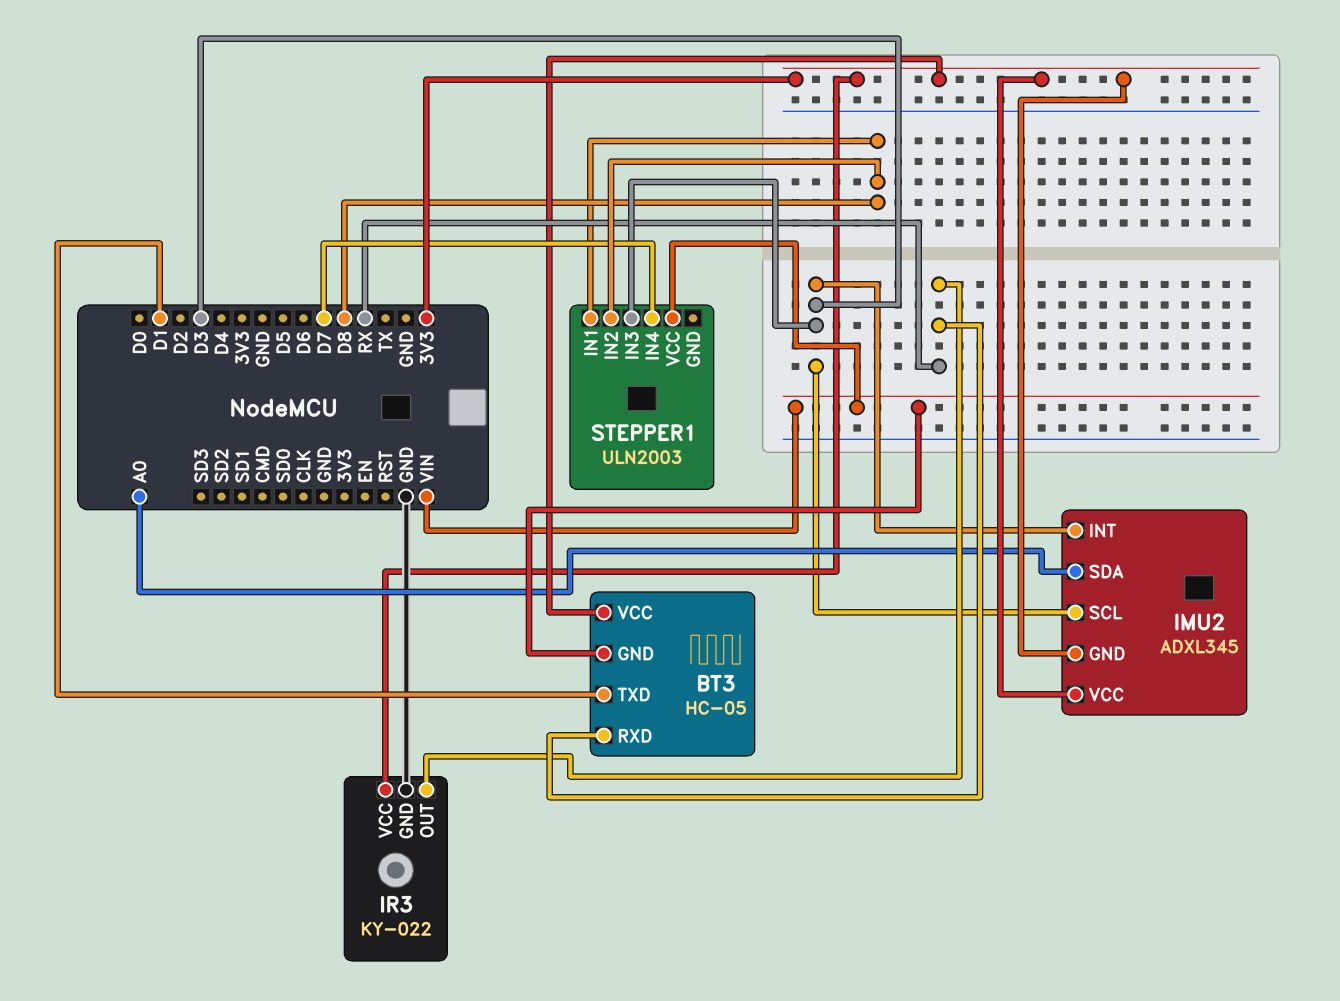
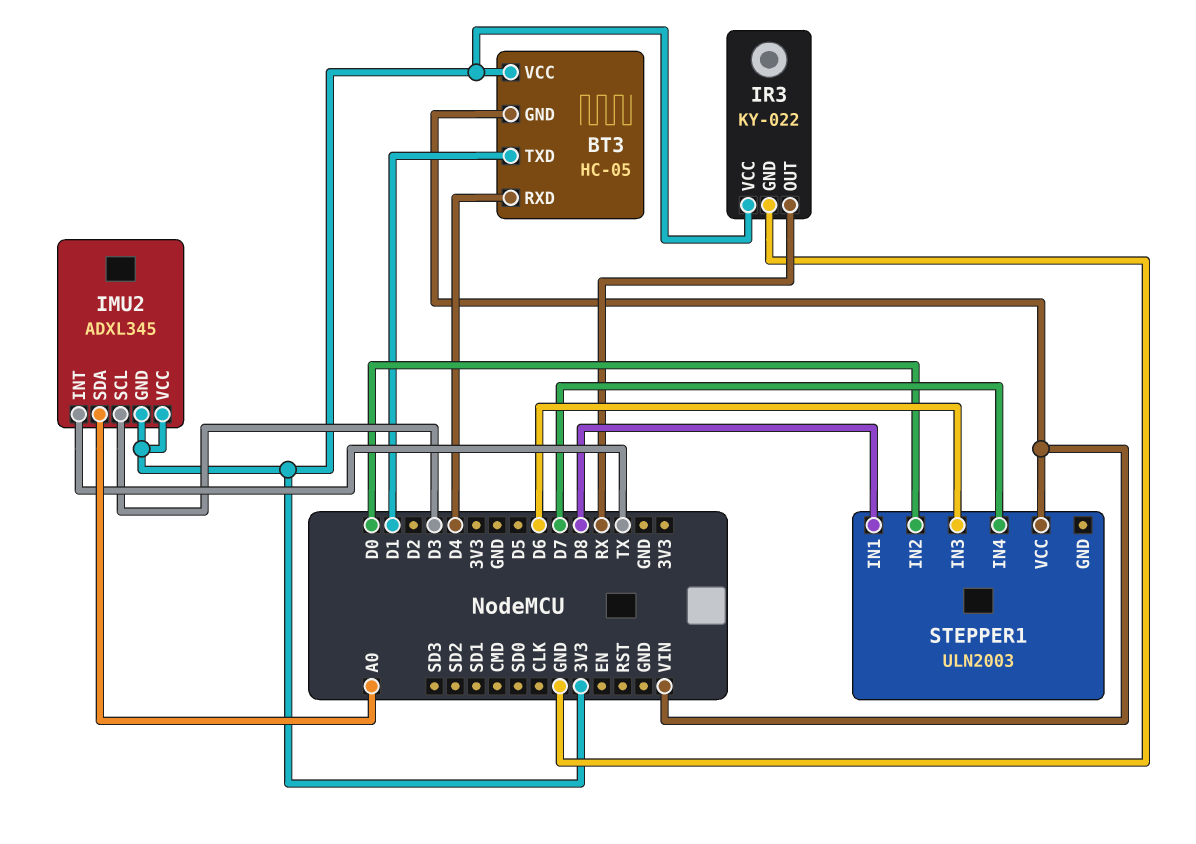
BT3 pin RXD: RX -> D4
IMU2 pin INT: D3 -> TX
STEPPER1 pin IN2: D8 -> D0
STEPPER1 pin IN3: D3 -> D6

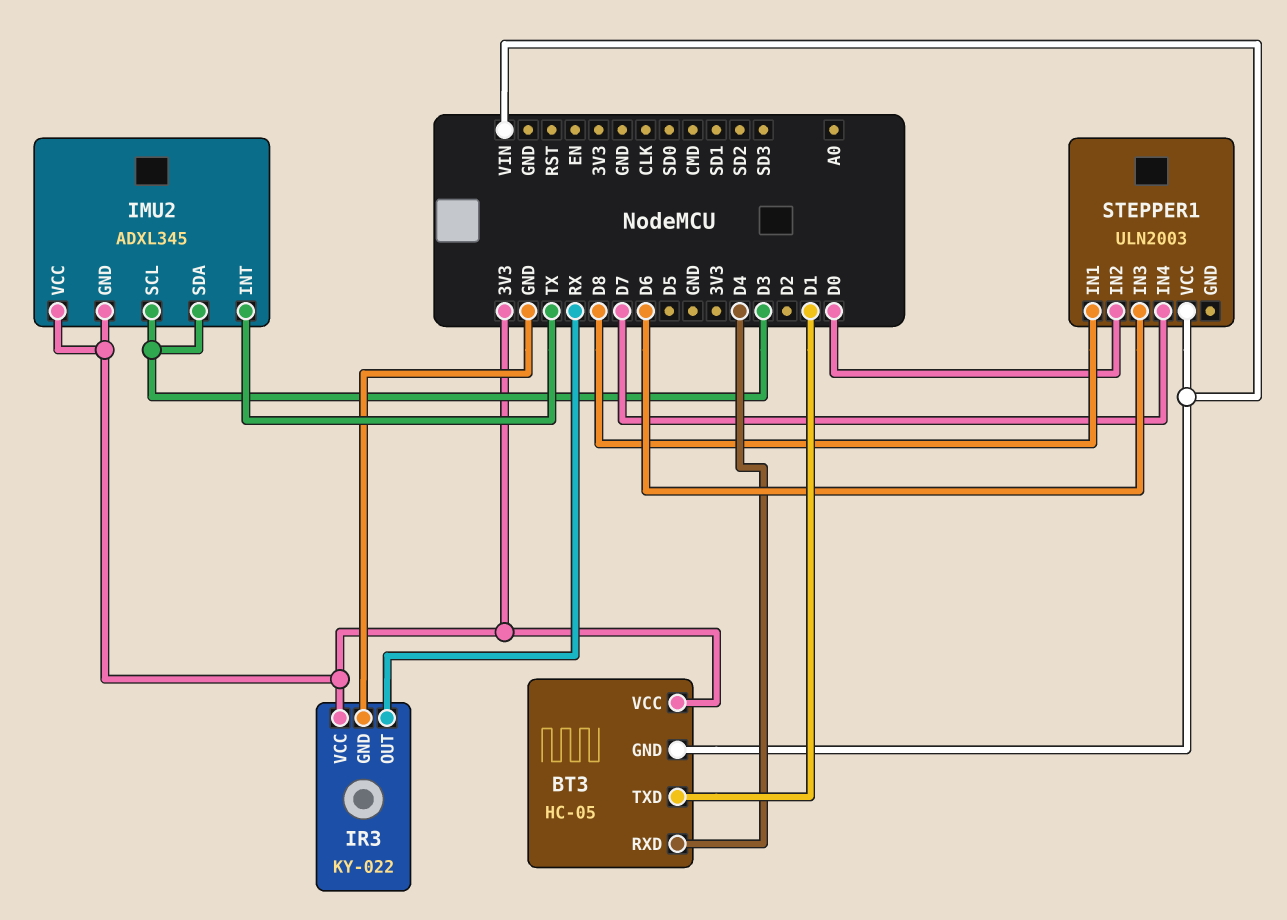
IMU2 pin SDA: A0 -> D3

